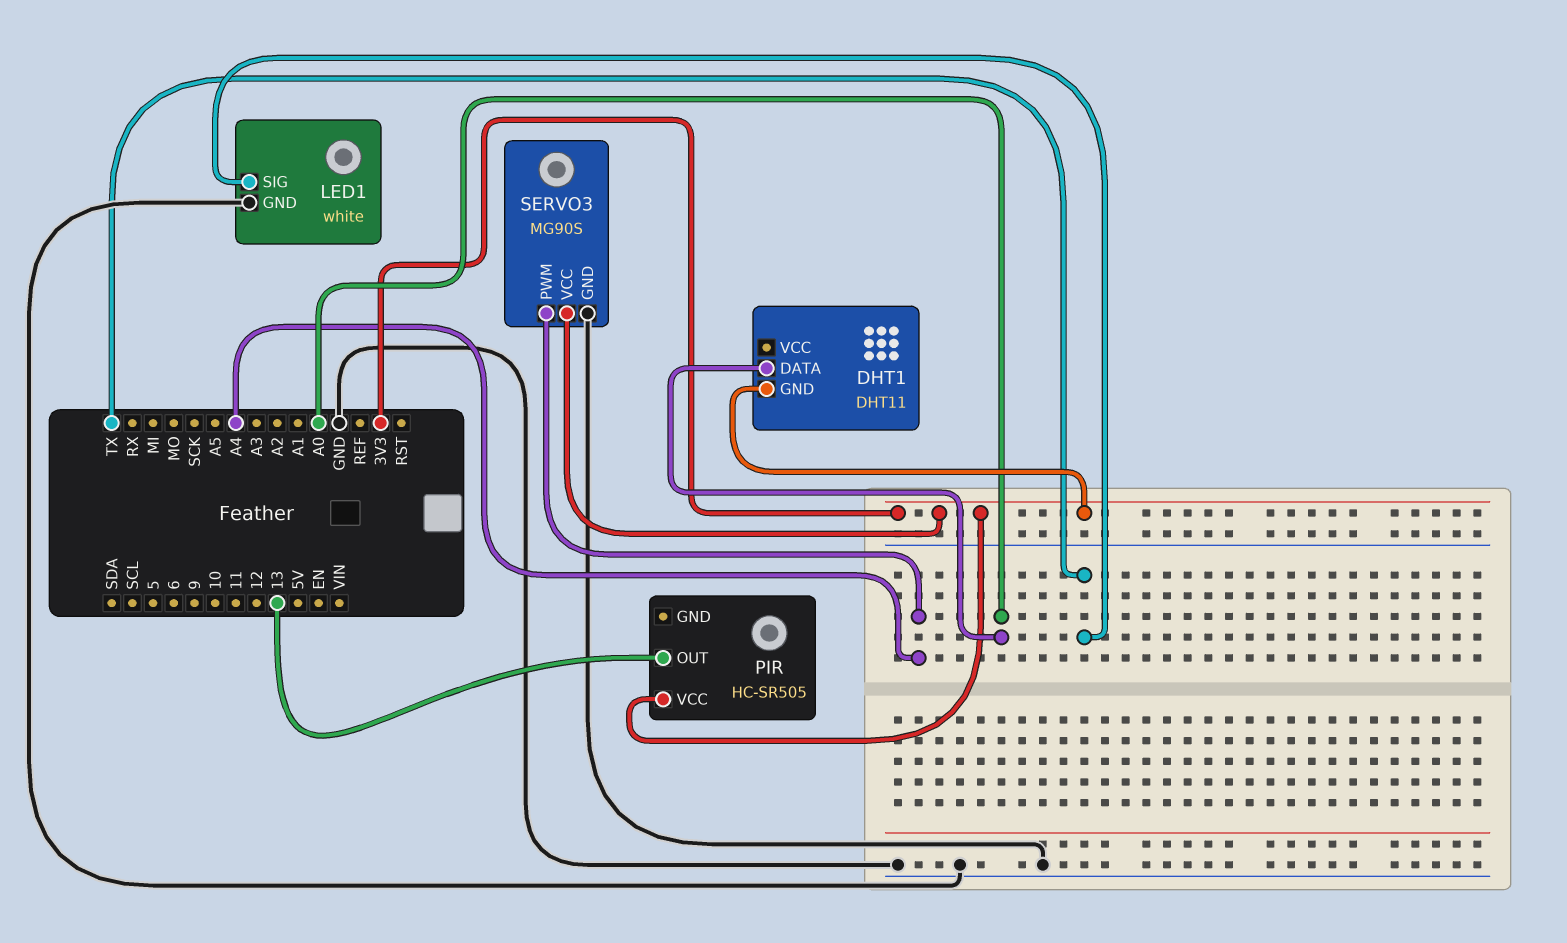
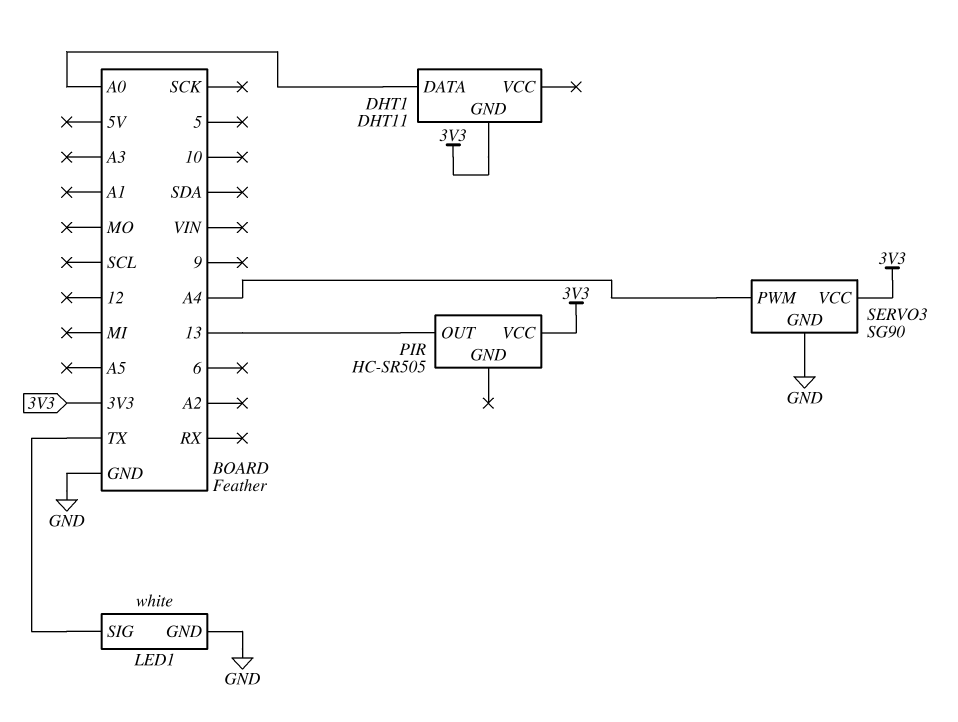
SERVO3: MG90S -> SG90

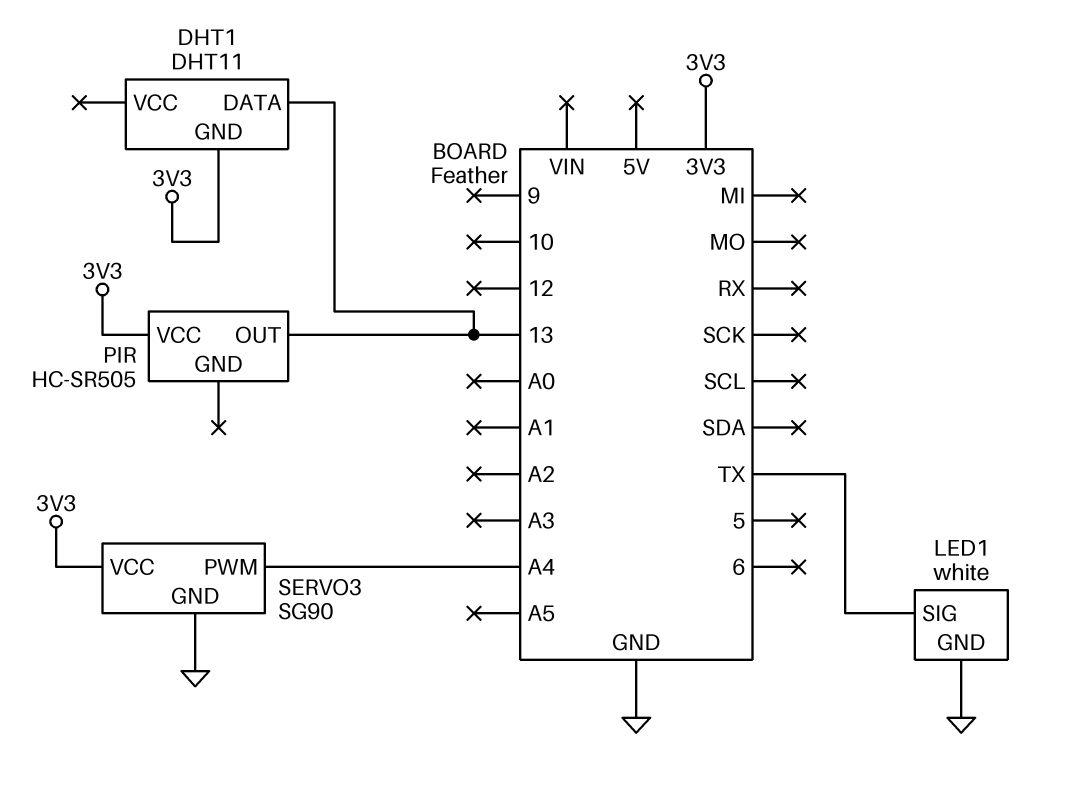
DHT1 pin DATA: A0 -> 13

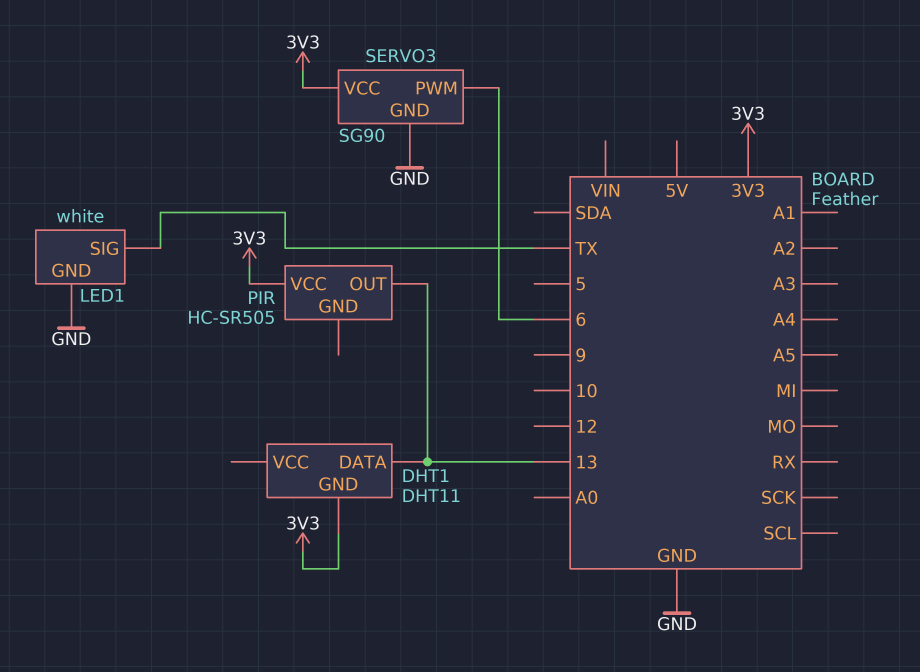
SERVO3 pin PWM: A4 -> 6

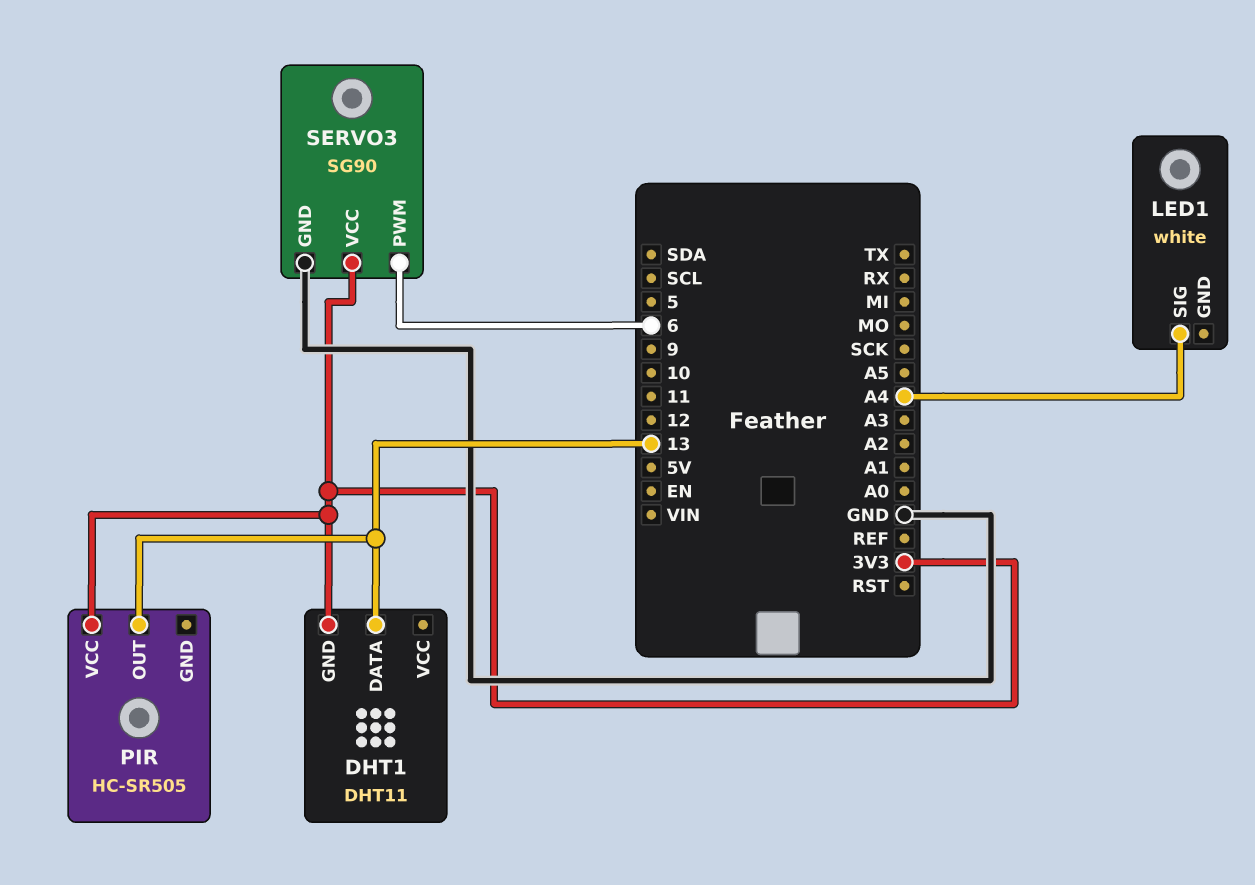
LED1 pin GND: GND -> none
LED1 pin SIG: TX -> A4

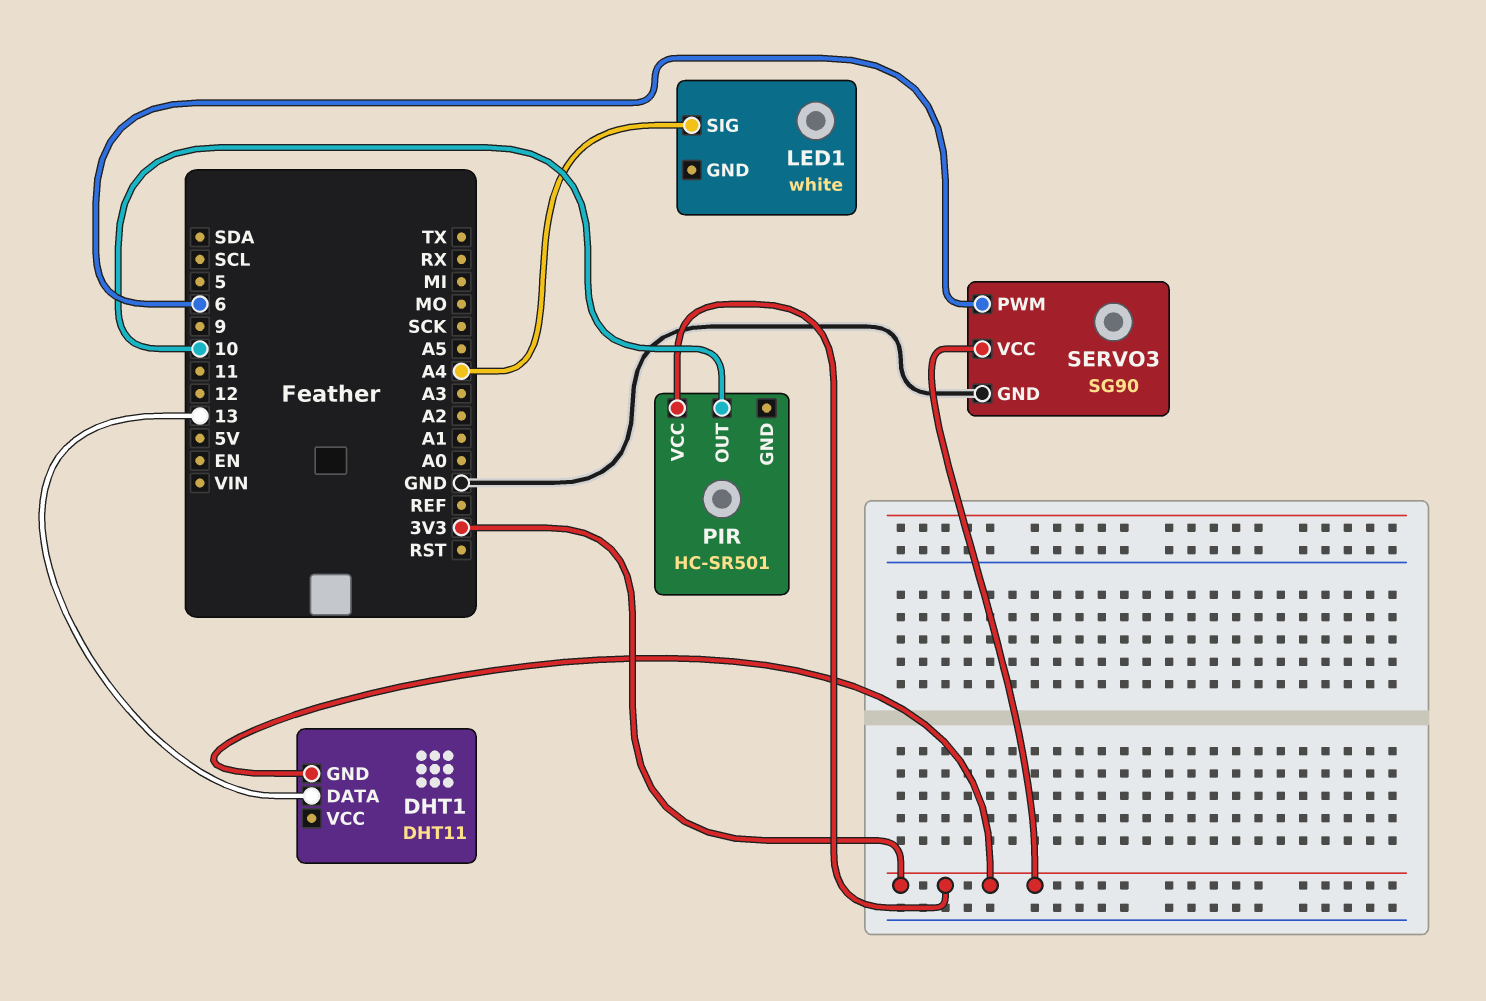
PIR: HC-SR505 -> HC-SR501
PIR pin OUT: 13 -> 10

